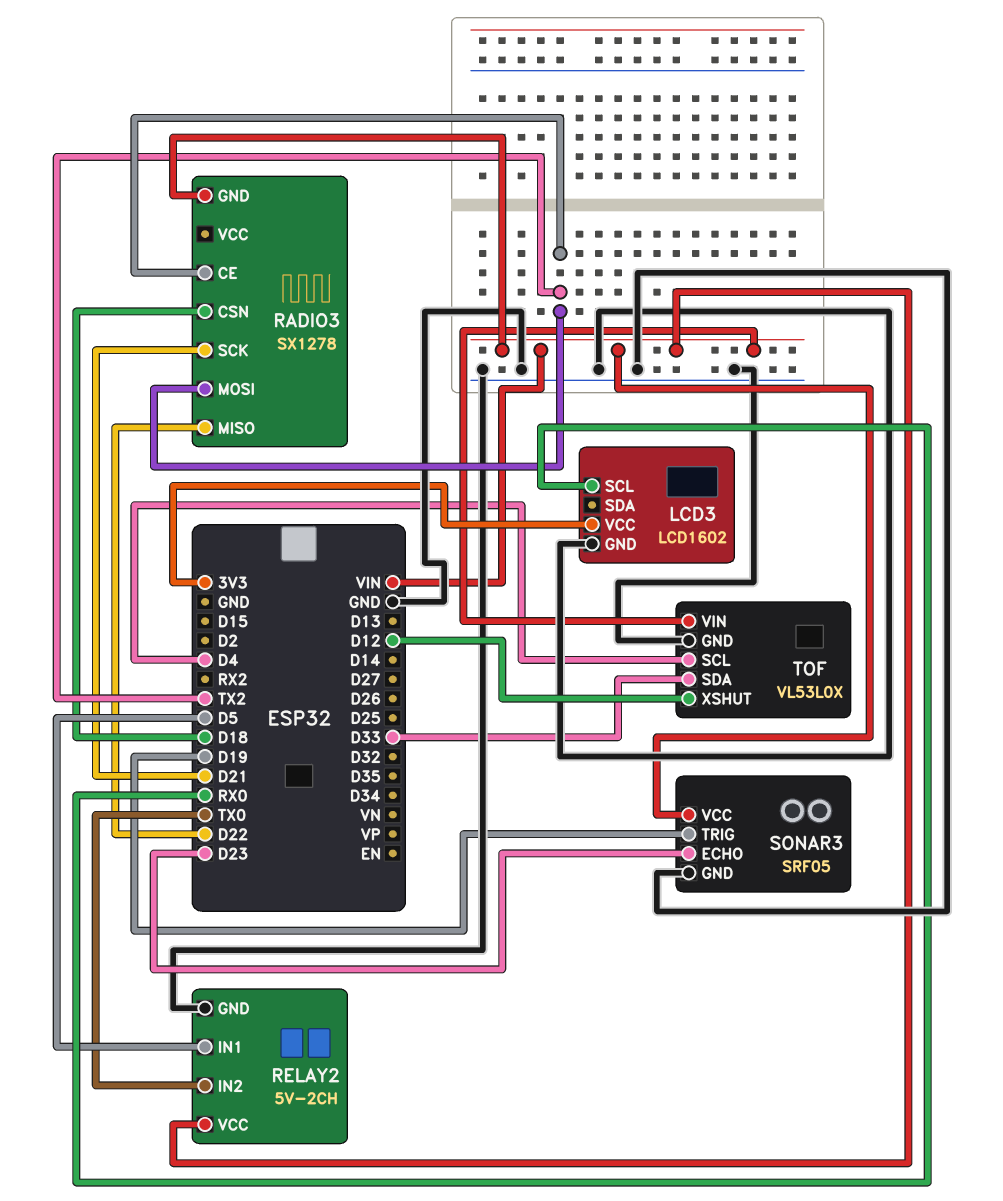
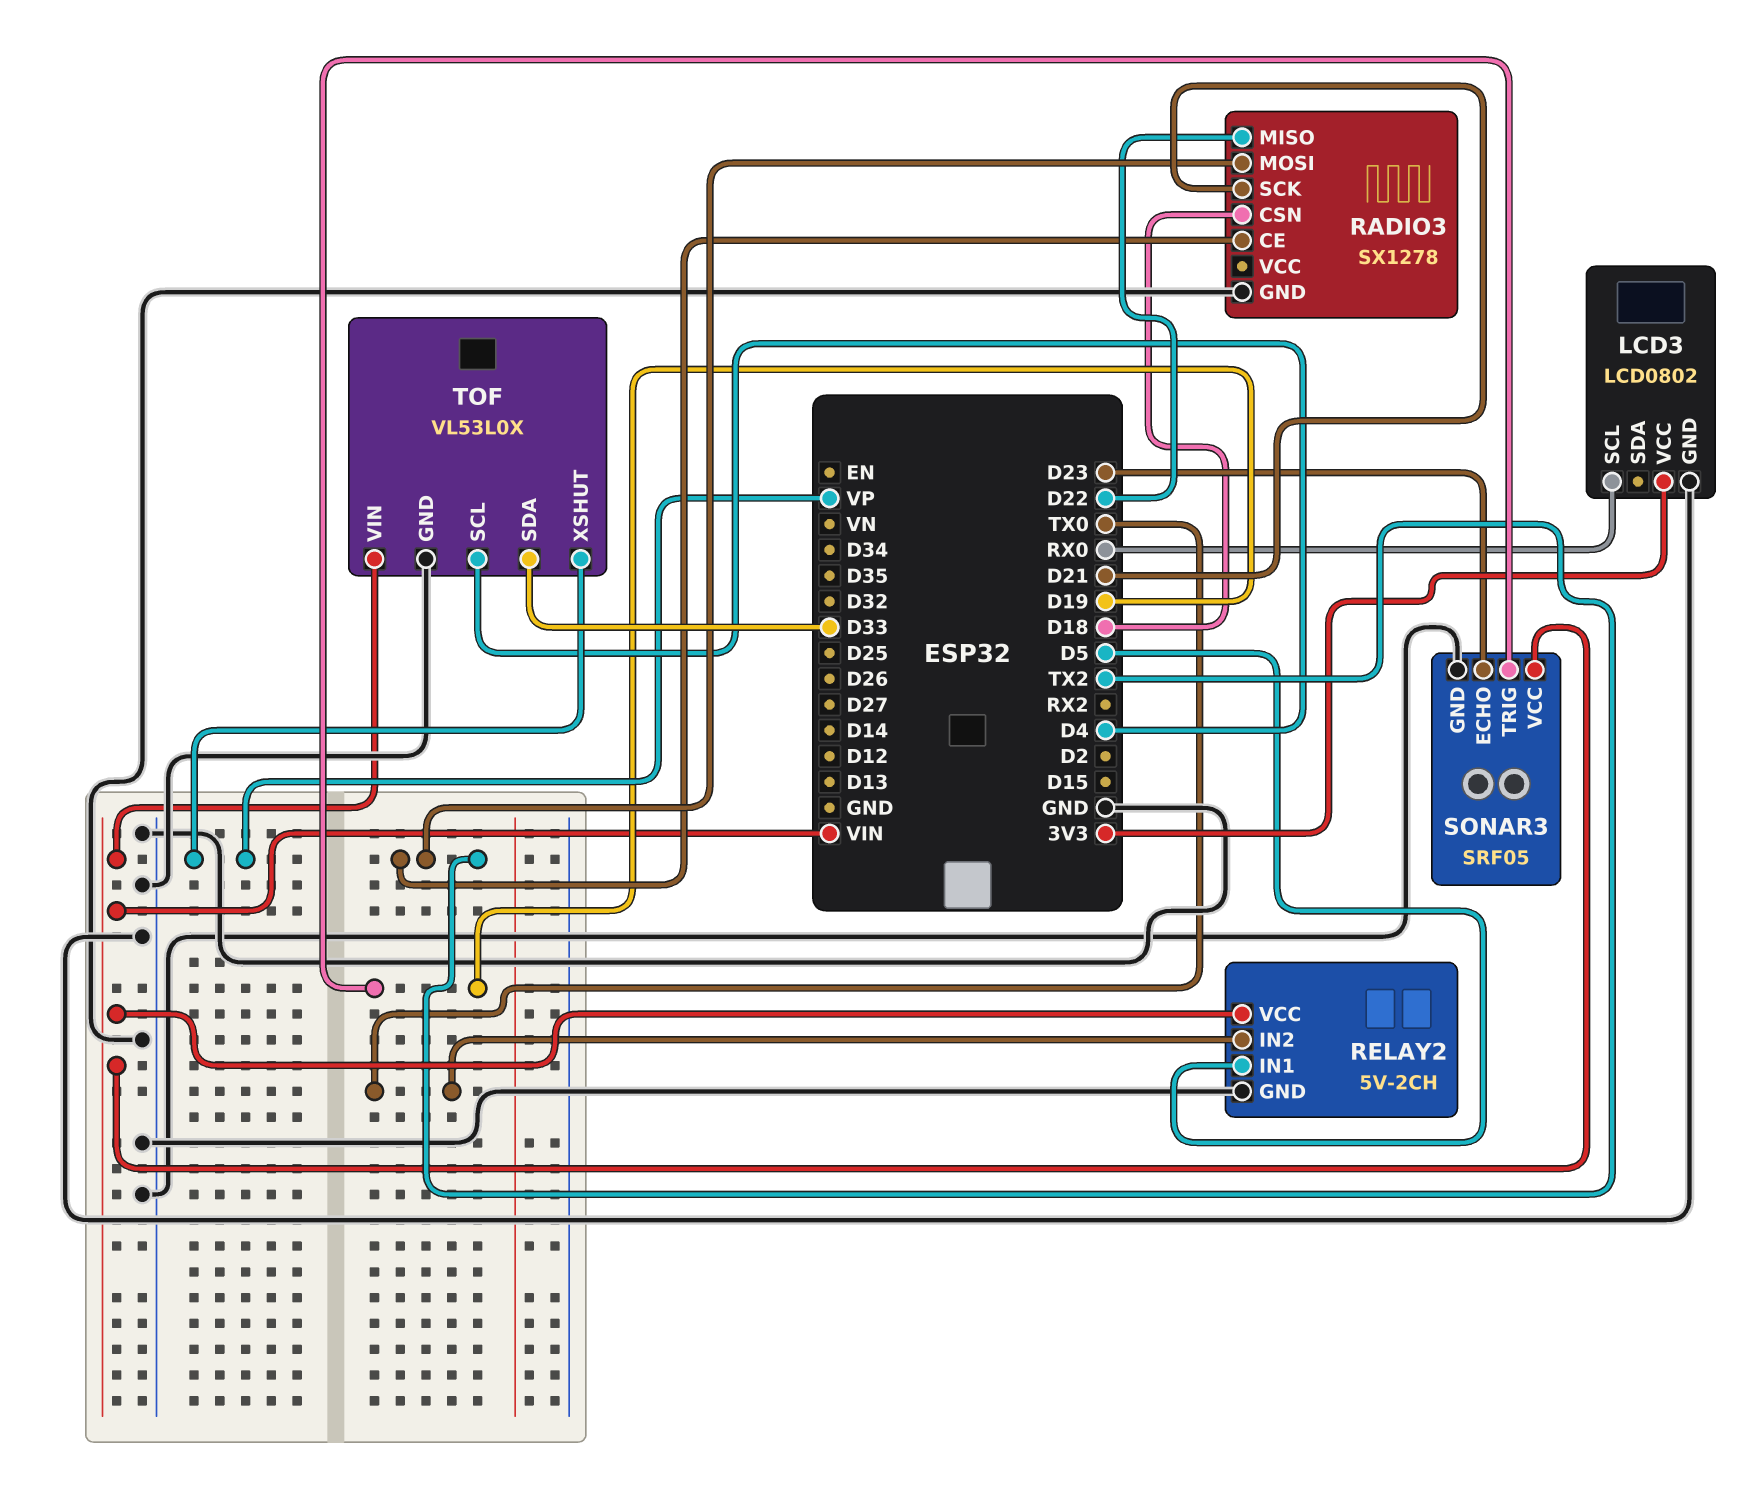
LCD3: LCD1602 -> LCD0802
RADIO3 pin GND: VIN -> GND
TOF pin XSHUT: D12 -> VP

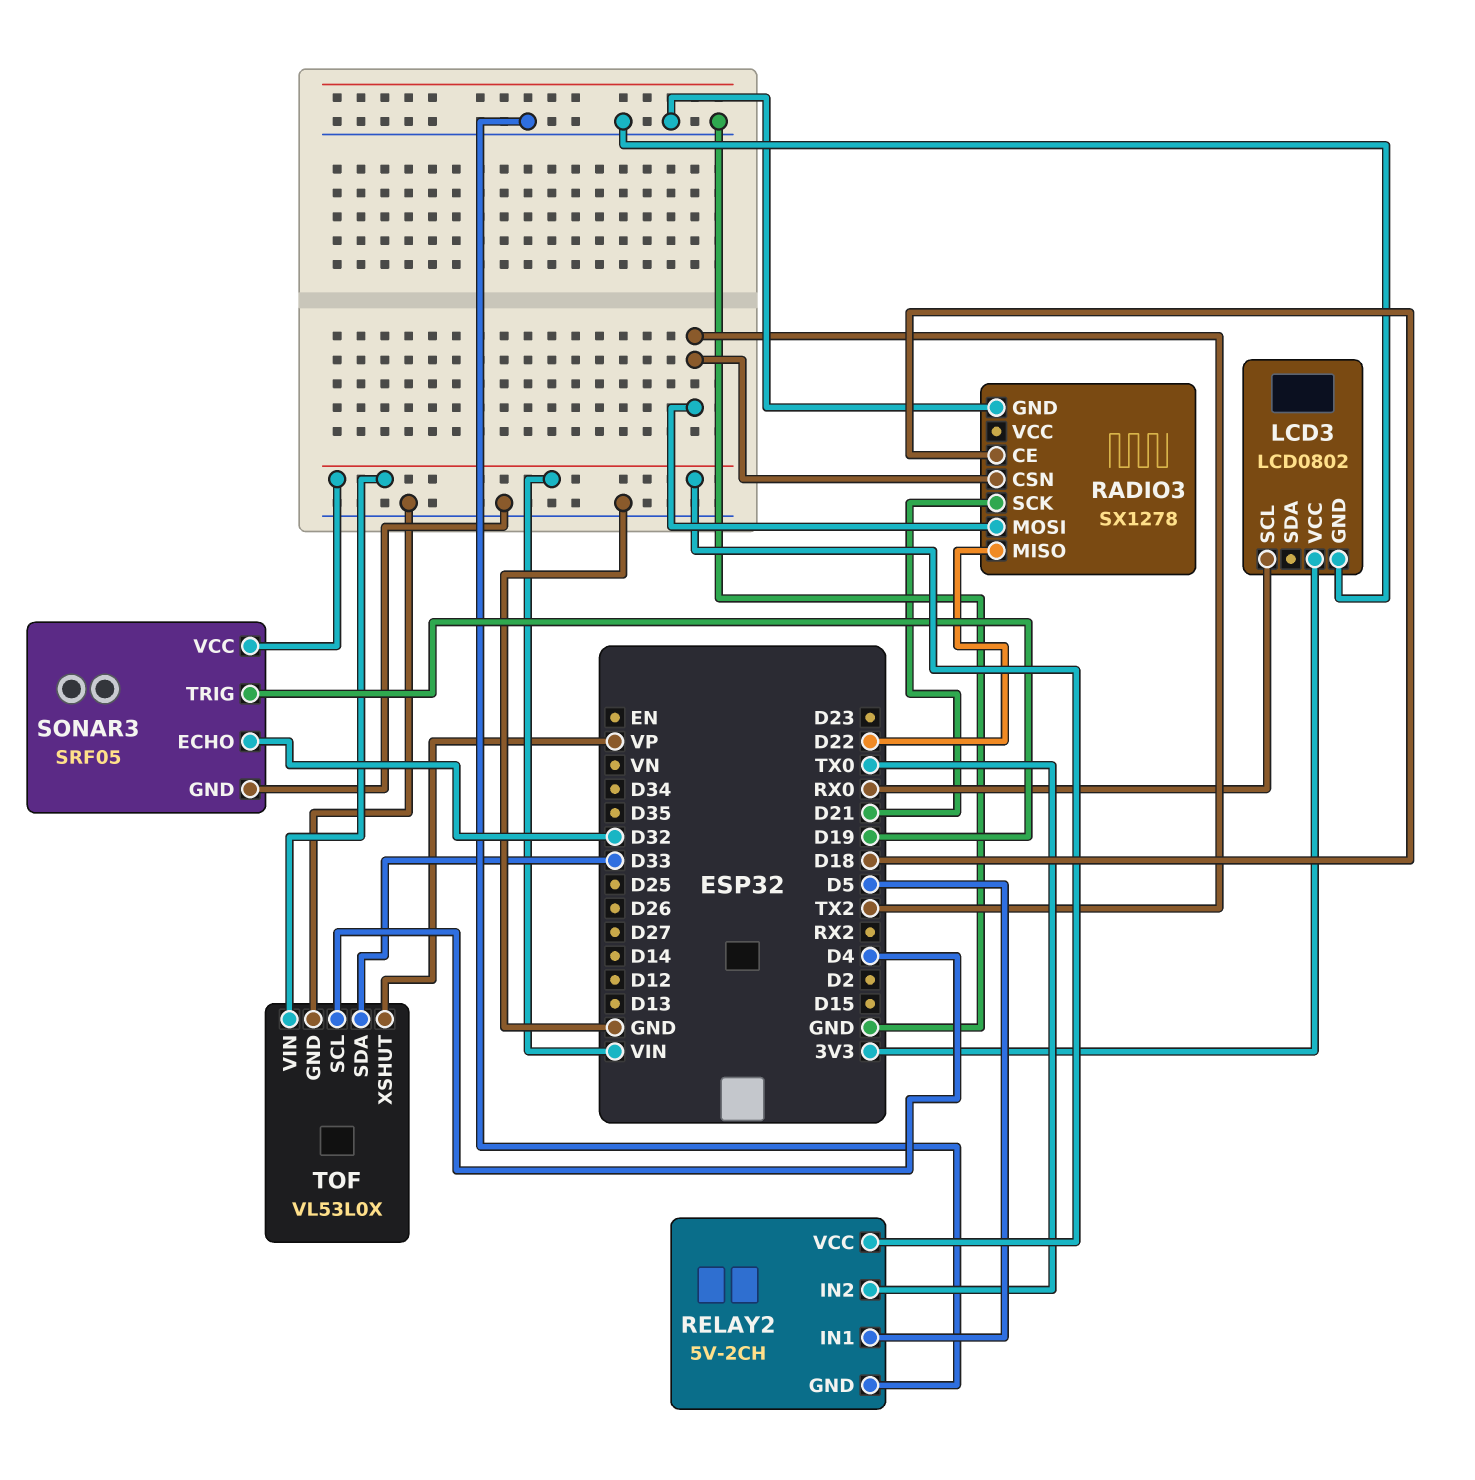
RADIO3 pin CE: TX2 -> D18
RADIO3 pin CSN: D18 -> TX2
SONAR3 pin ECHO: D23 -> D32

